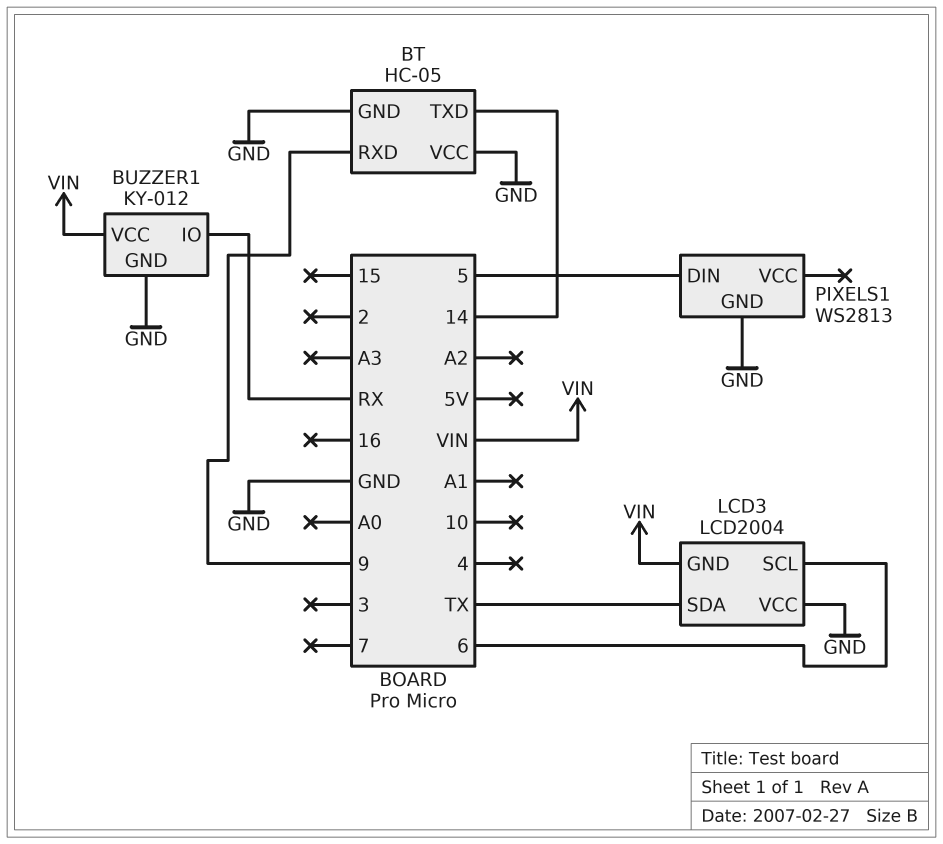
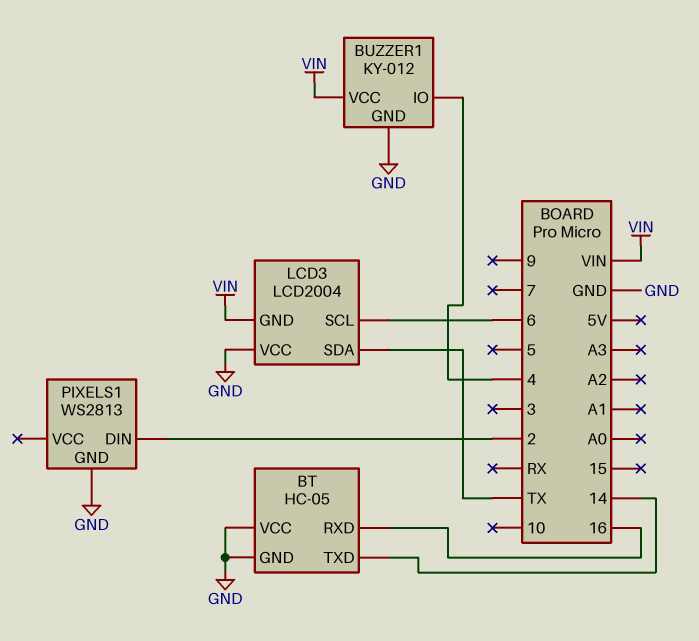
BT pin RXD: 9 -> 16
BUZZER1 pin IO: RX -> 4
PIXELS1 pin DIN: 5 -> 2

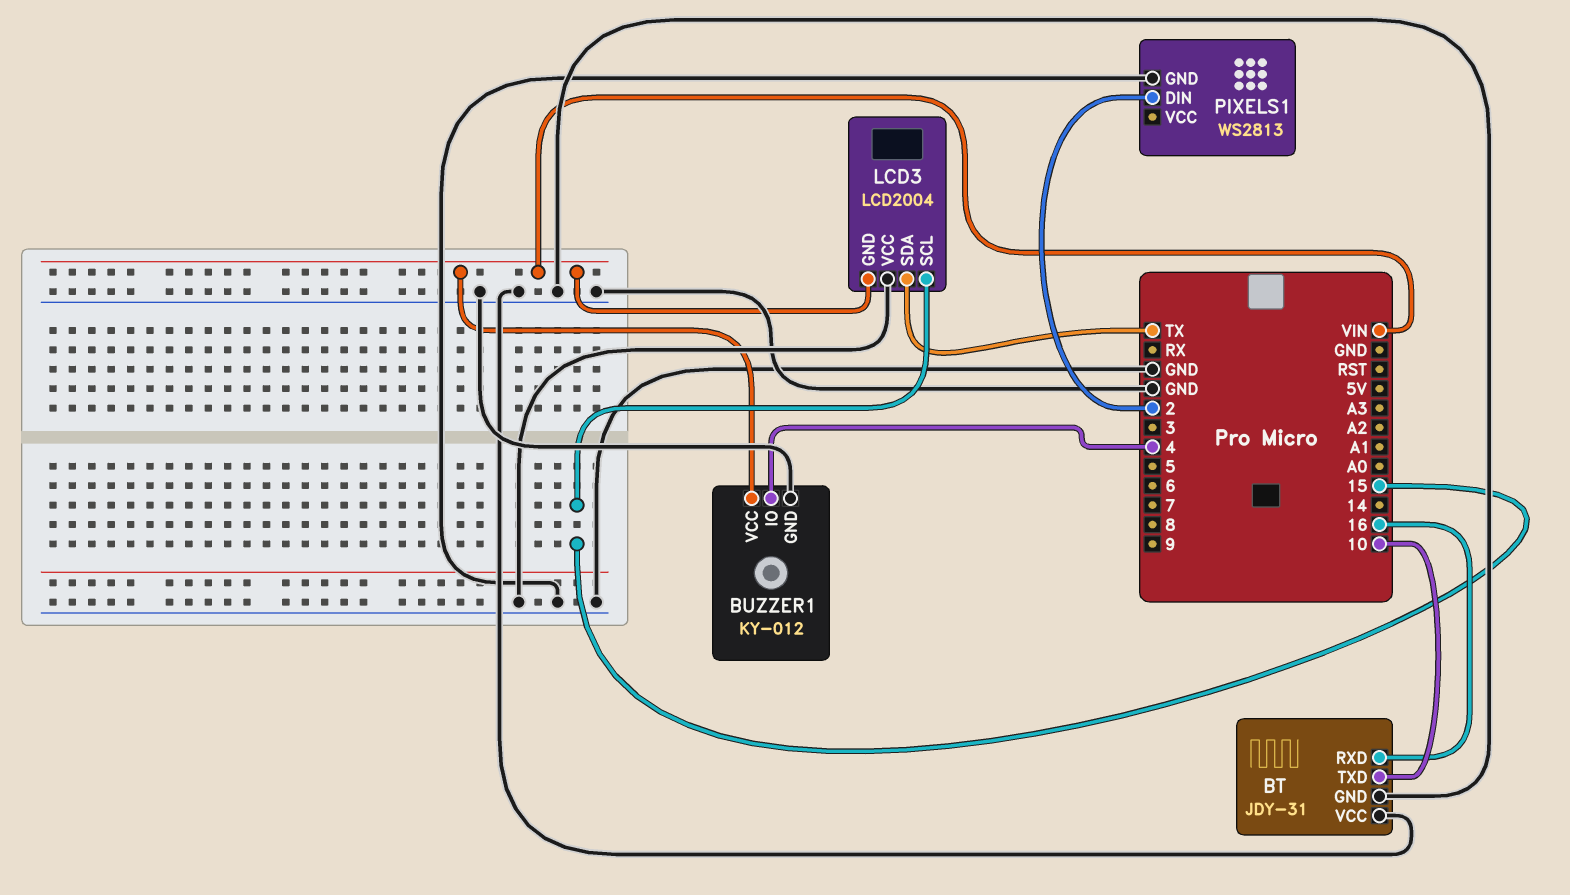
BT: HC-05 -> JDY-31
BT pin TXD: 14 -> 10
LCD3 pin SCL: 6 -> 15

